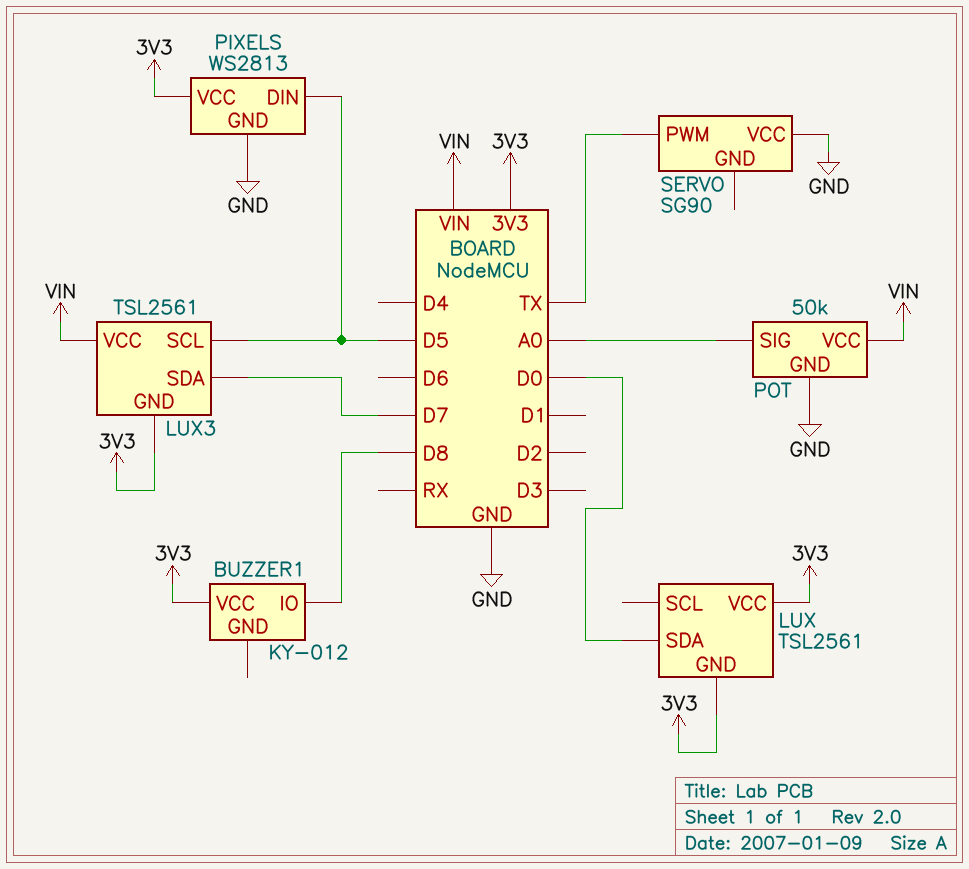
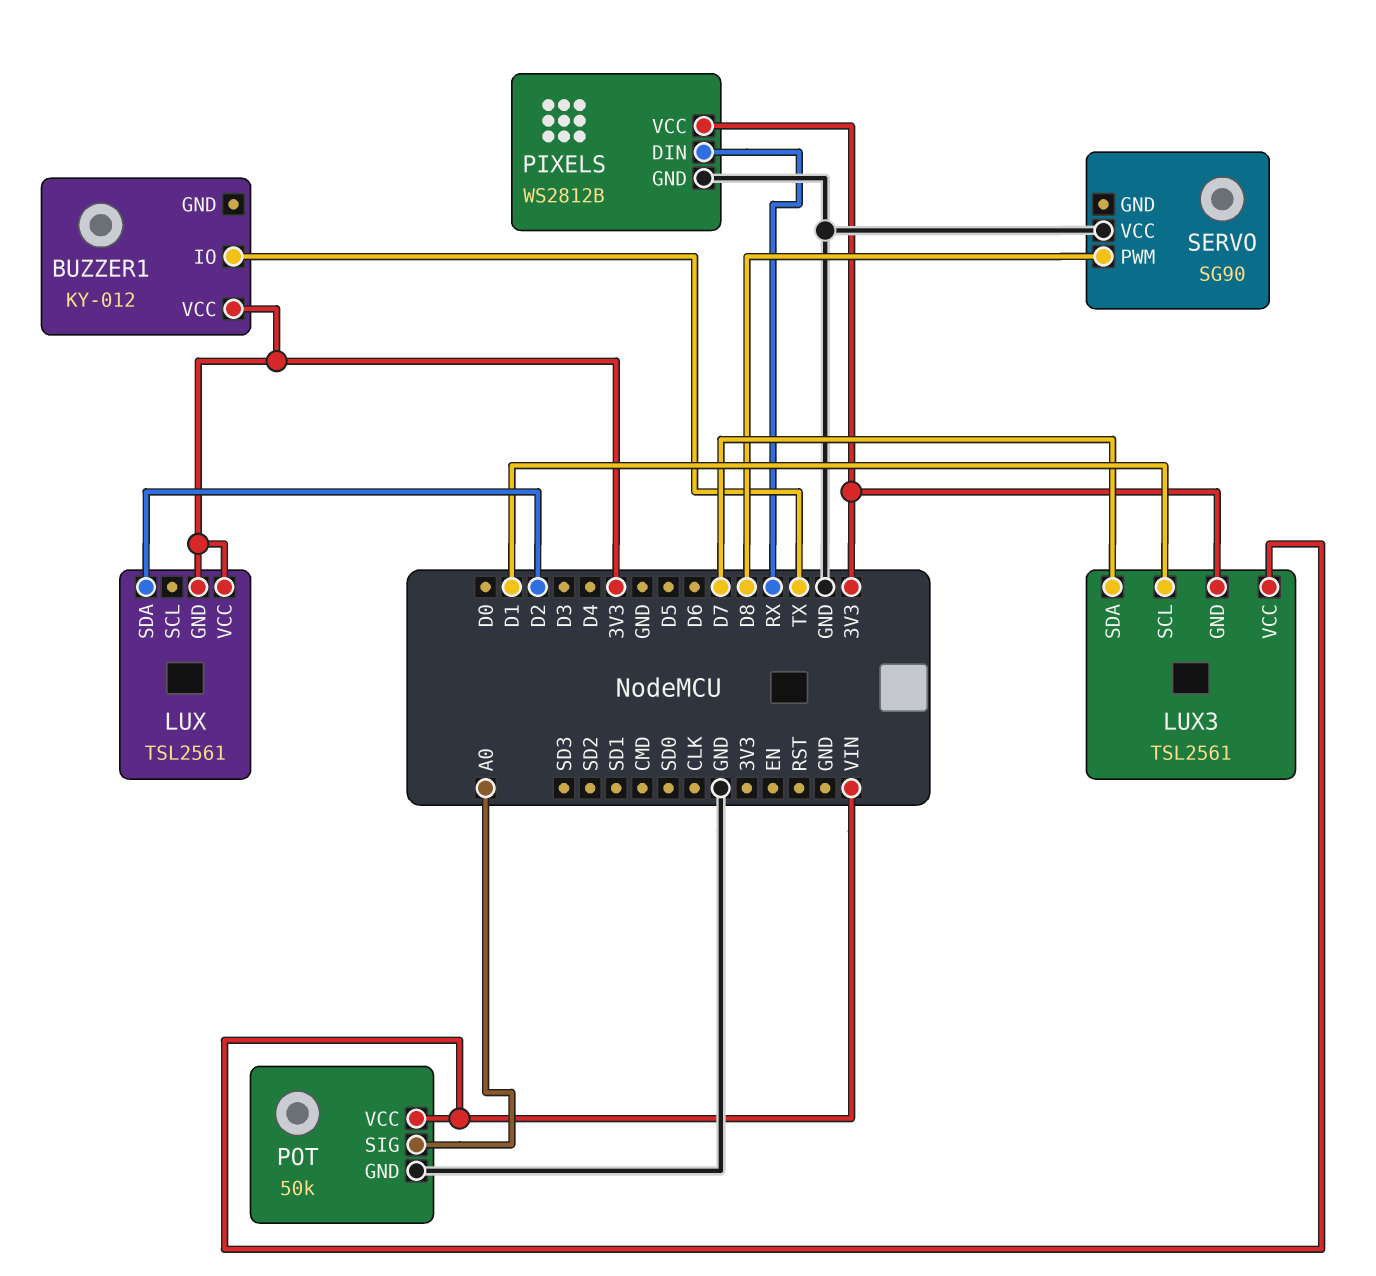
BUZZER1 pin IO: D8 -> TX
LUX pin SDA: D0 -> D2
LUX3 pin SCL: D5 -> D1
PIXELS: WS2813 -> WS2812B
PIXELS pin DIN: D5 -> RX
SERVO pin PWM: TX -> D8

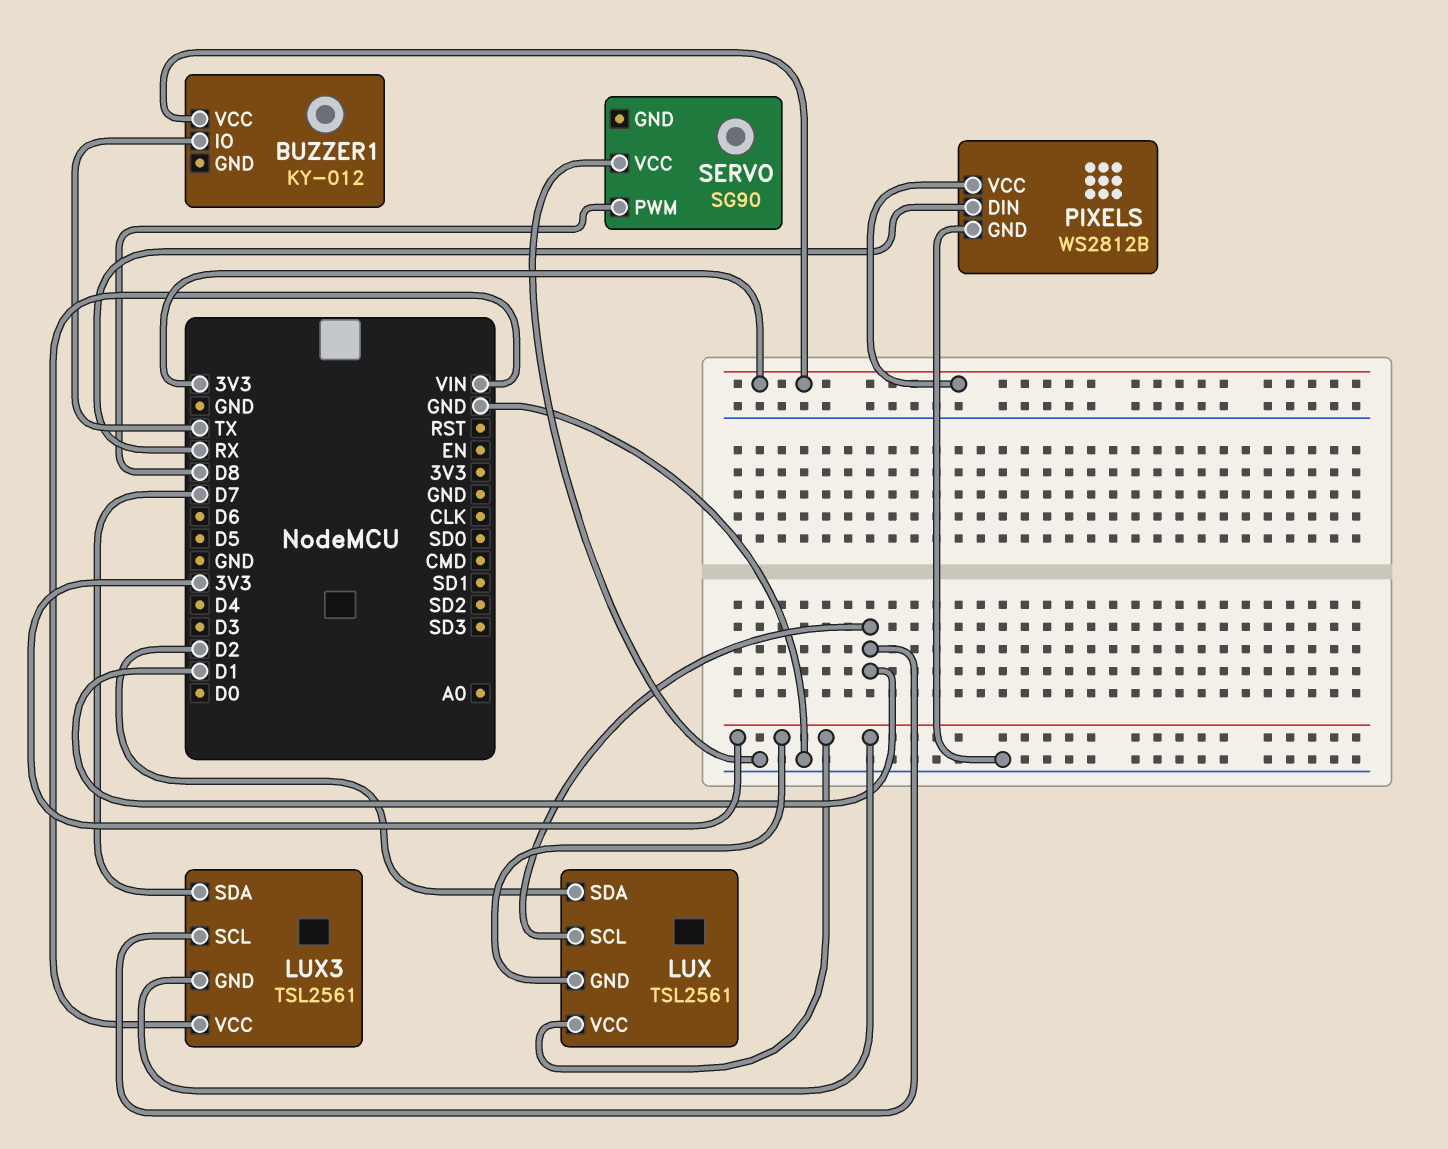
LUX pin SCL: none -> D1
POT: 50k -> none
POT pin GND: GND -> none
POT pin SIG: A0 -> none
POT pin VCC: VIN -> none

